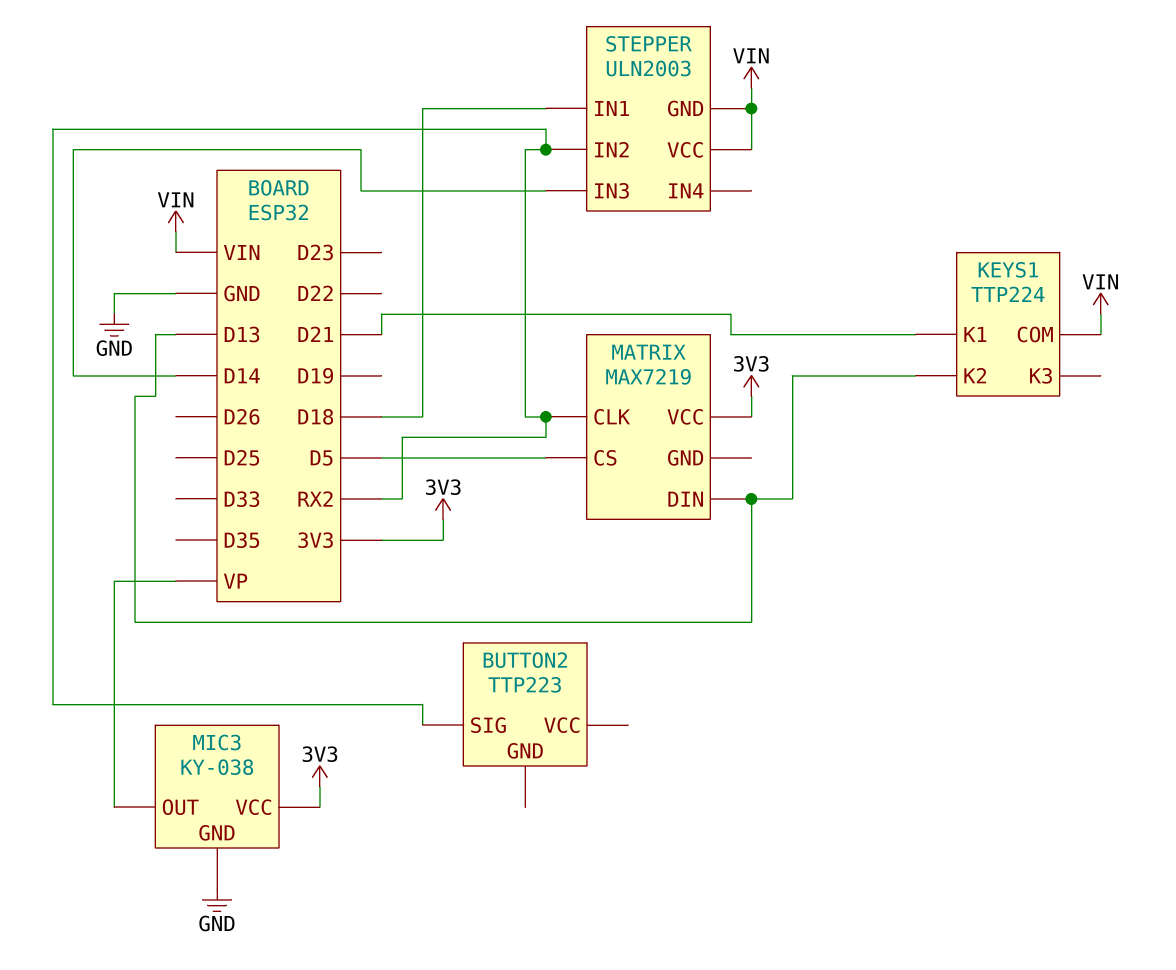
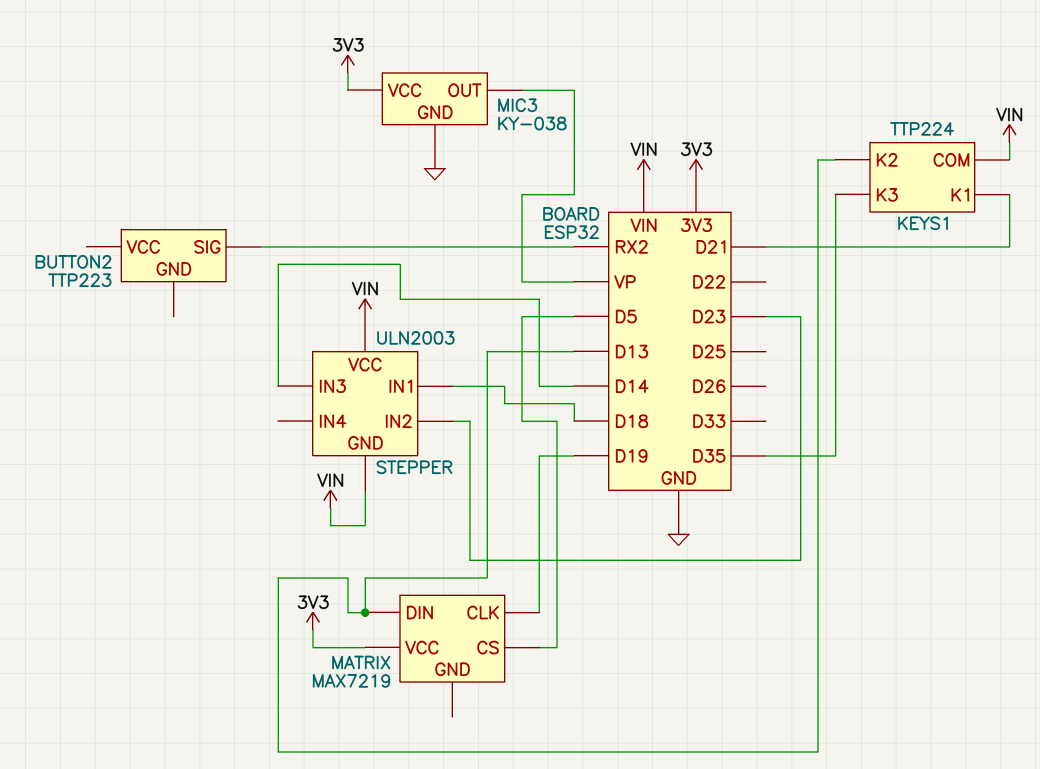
KEYS1 pin K3: none -> D35
MATRIX pin CLK: RX2 -> D19
STEPPER pin IN2: RX2 -> D23

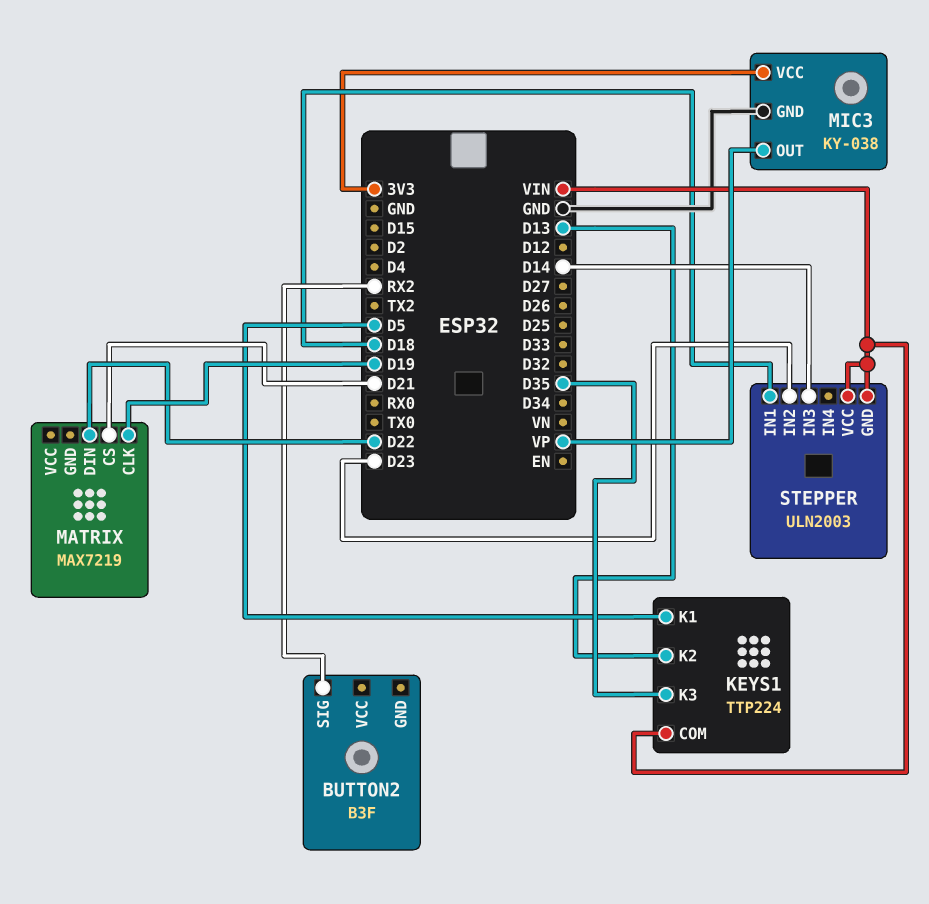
BUTTON2: TTP223 -> B3F
KEYS1 pin K1: D21 -> D5
MATRIX pin CS: D5 -> D21
MATRIX pin DIN: D13 -> D22
MATRIX pin VCC: 3V3 -> none

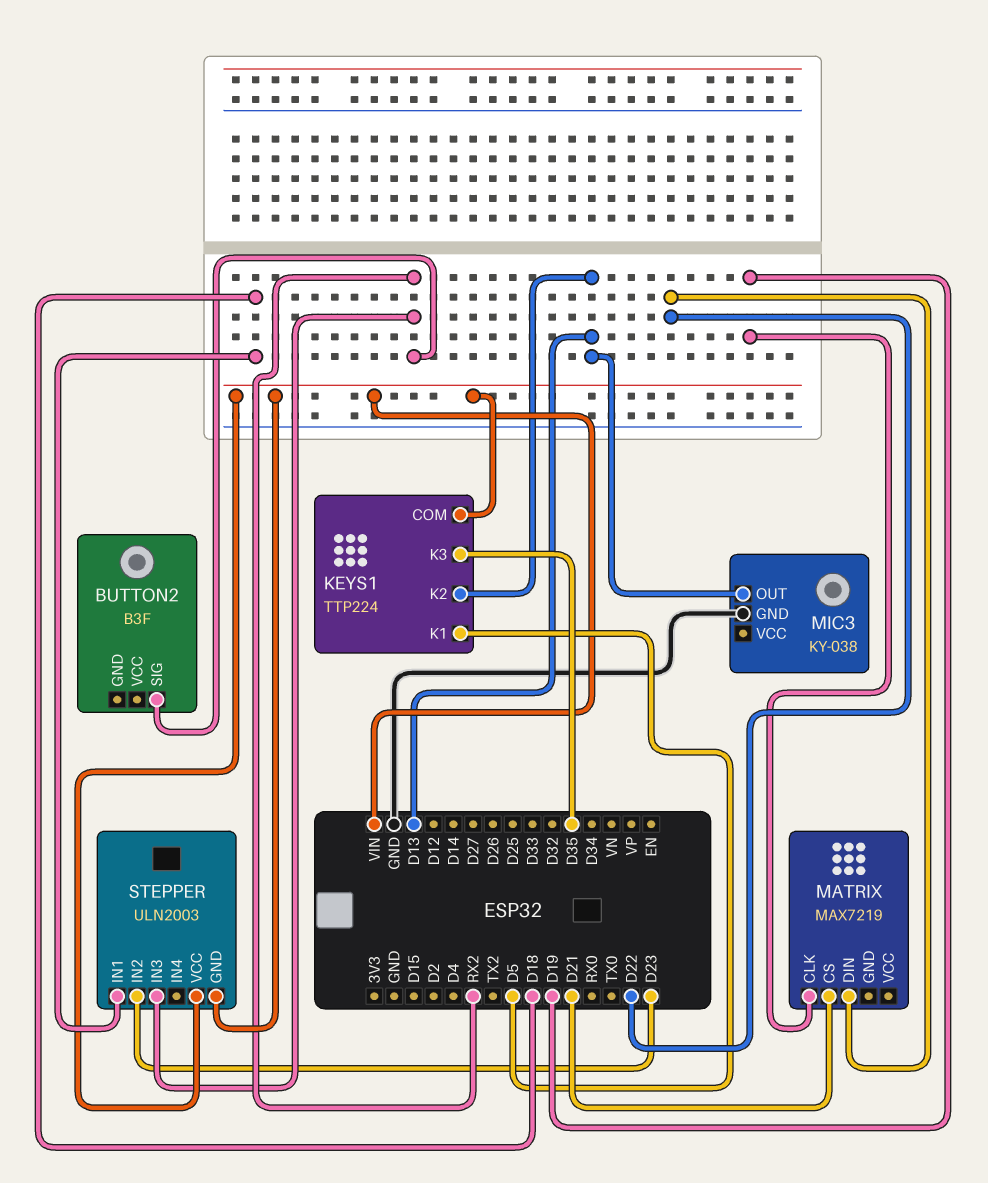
MIC3 pin OUT: VP -> D13
MIC3 pin VCC: 3V3 -> none
STEPPER pin IN3: D14 -> RX2

